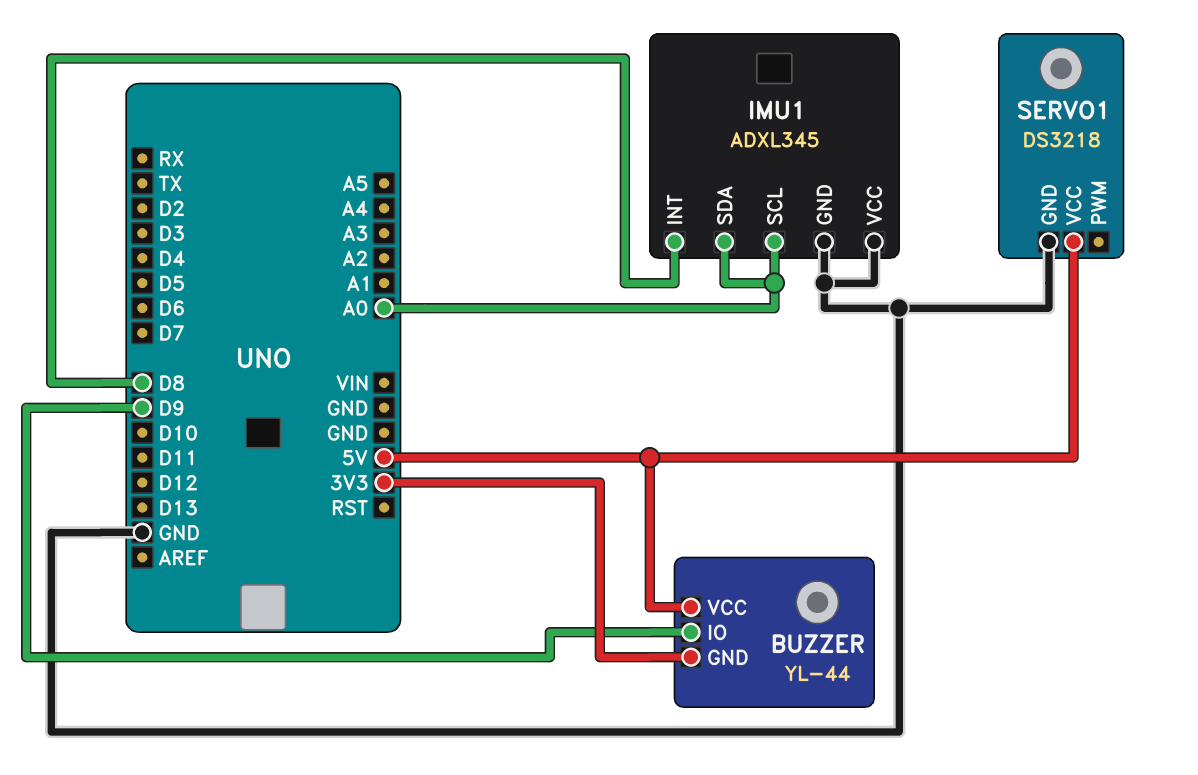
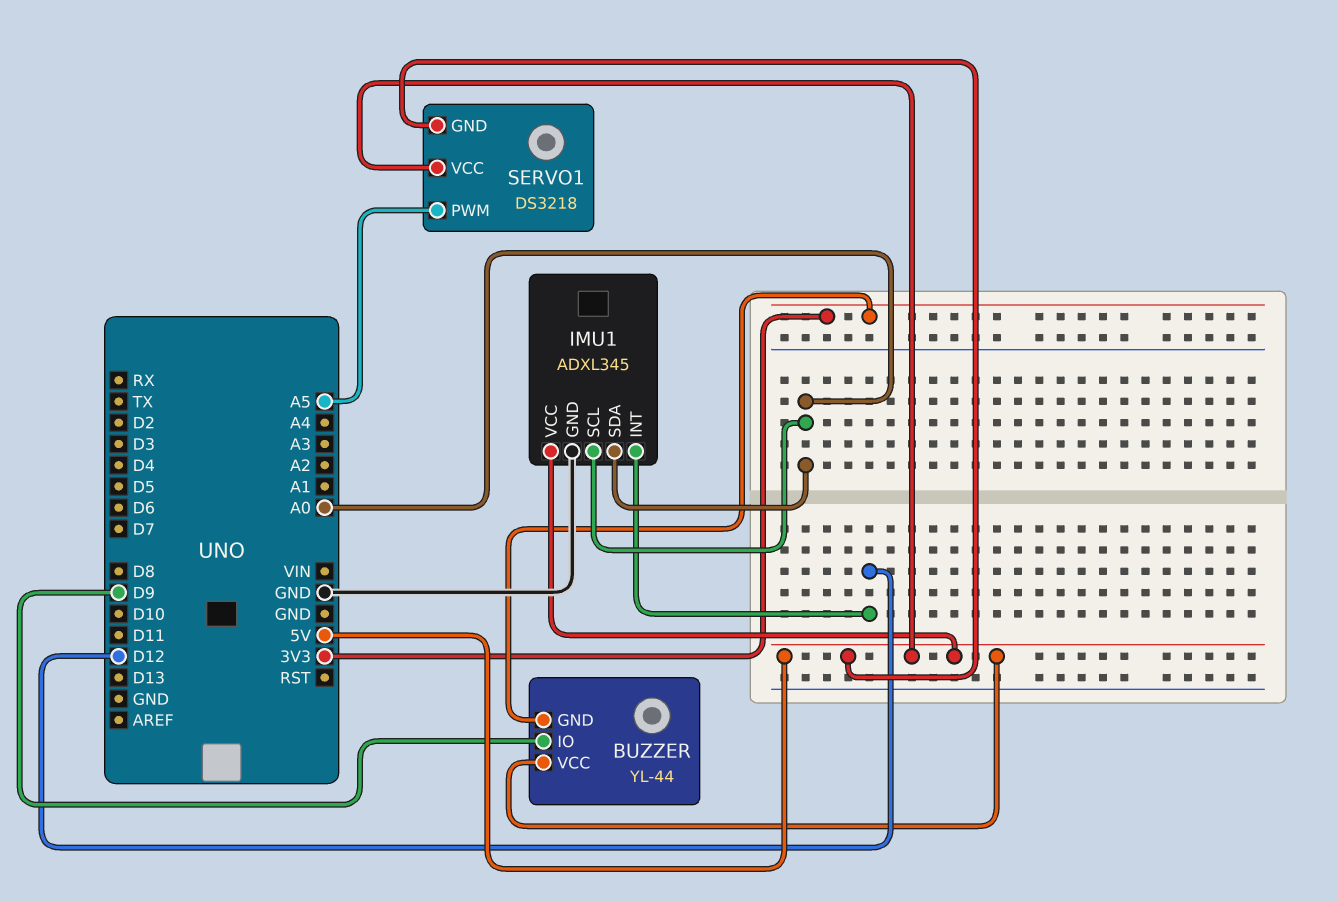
IMU1 pin INT: D8 -> D12
IMU1 pin VCC: GND -> 5V
SERVO1 pin GND: GND -> 5V
SERVO1 pin PWM: none -> A5

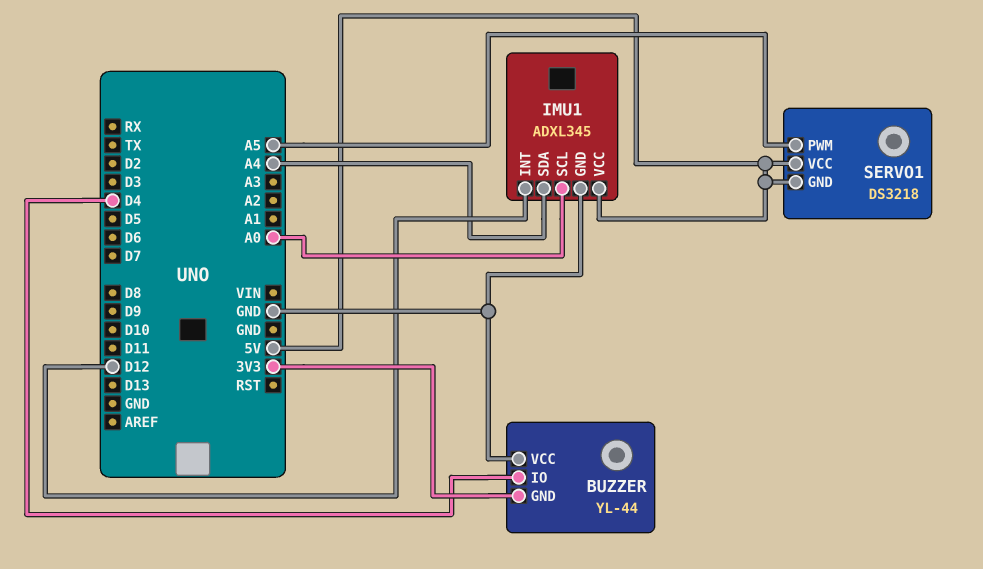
BUZZER pin IO: D9 -> D4
BUZZER pin VCC: 5V -> GND
IMU1 pin SDA: A0 -> A4

